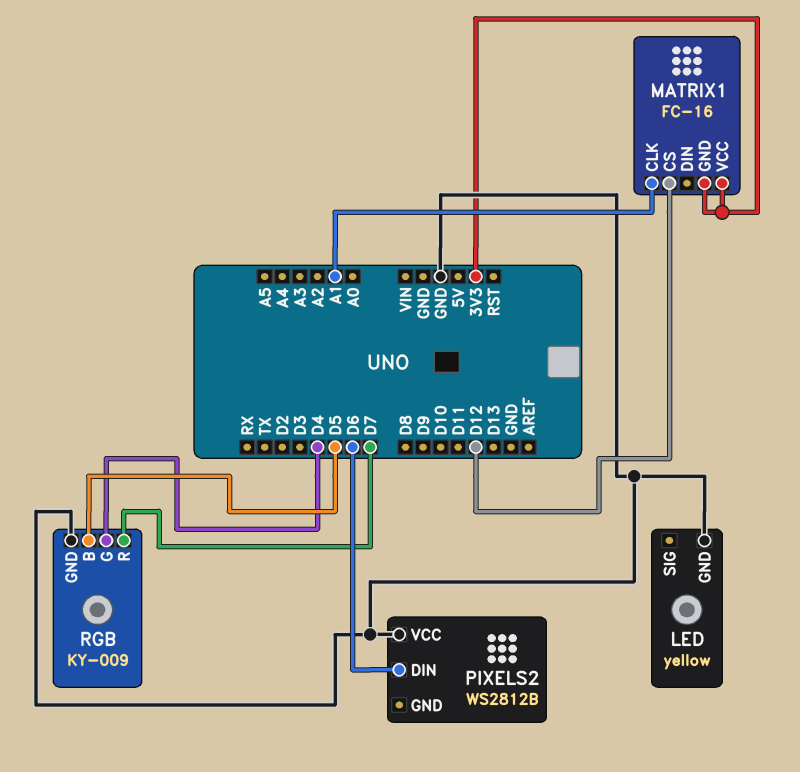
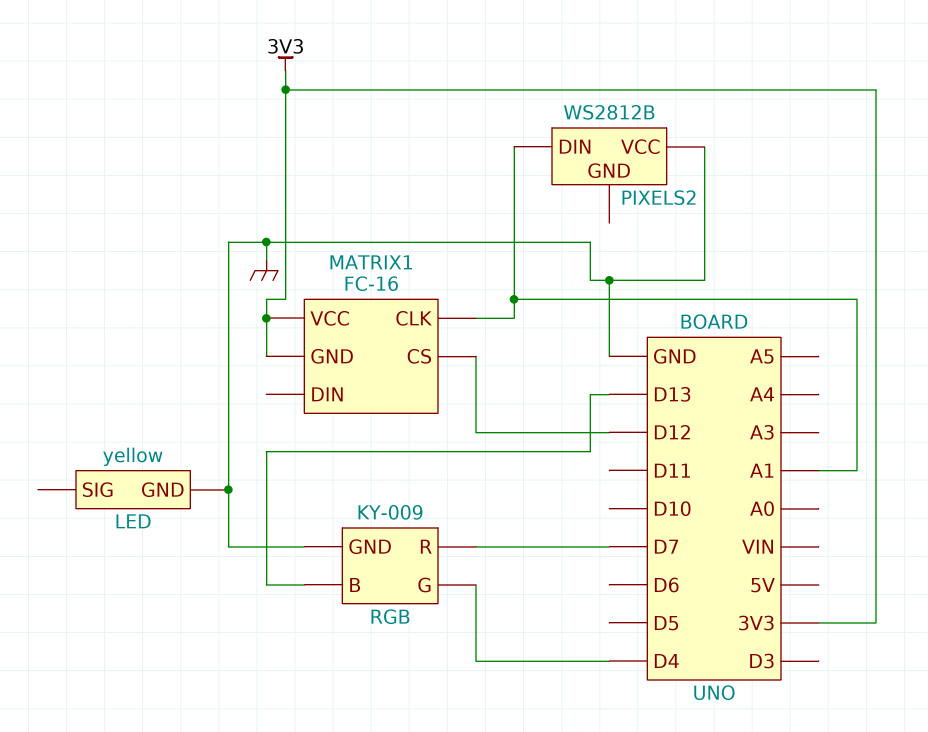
PIXELS2 pin DIN: D6 -> A1
RGB pin B: D5 -> D13

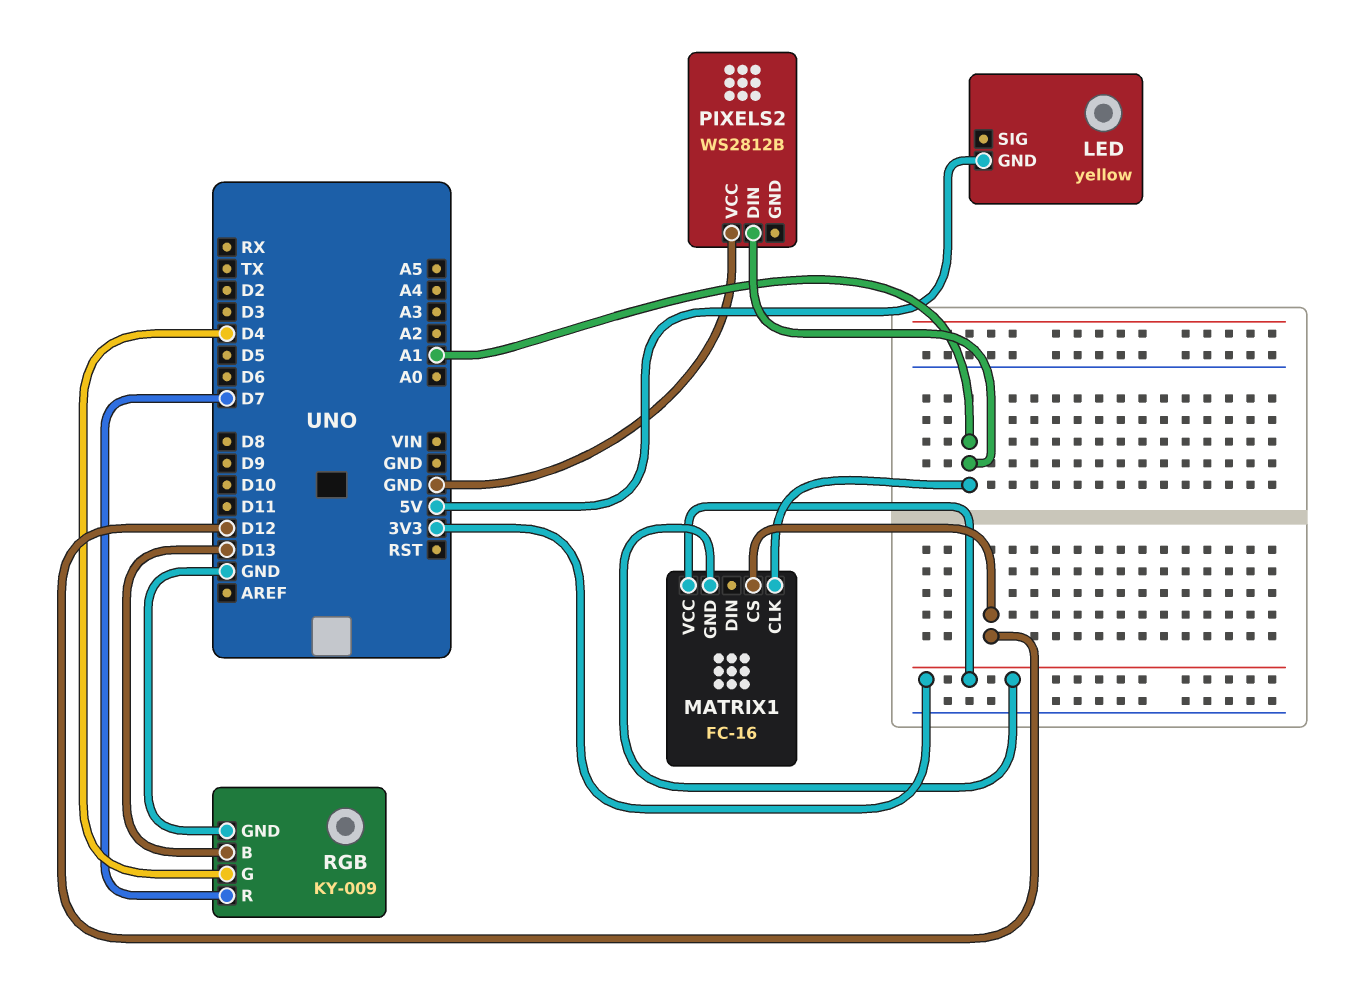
LED pin GND: GND -> 5V

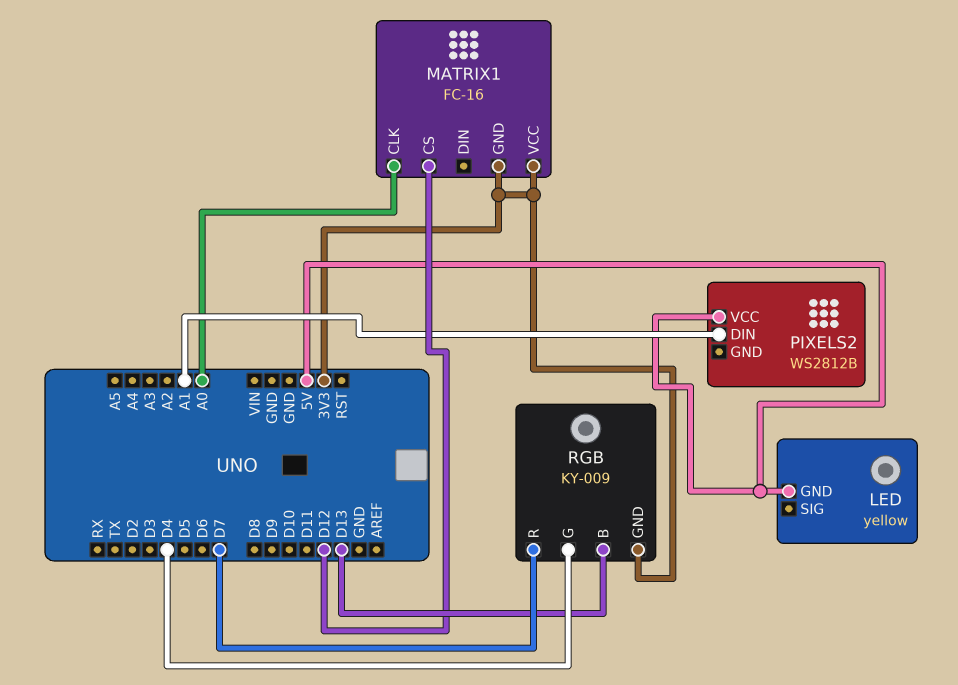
MATRIX1 pin CLK: A1 -> A0
PIXELS2 pin VCC: GND -> 5V
RGB pin GND: GND -> 3V3

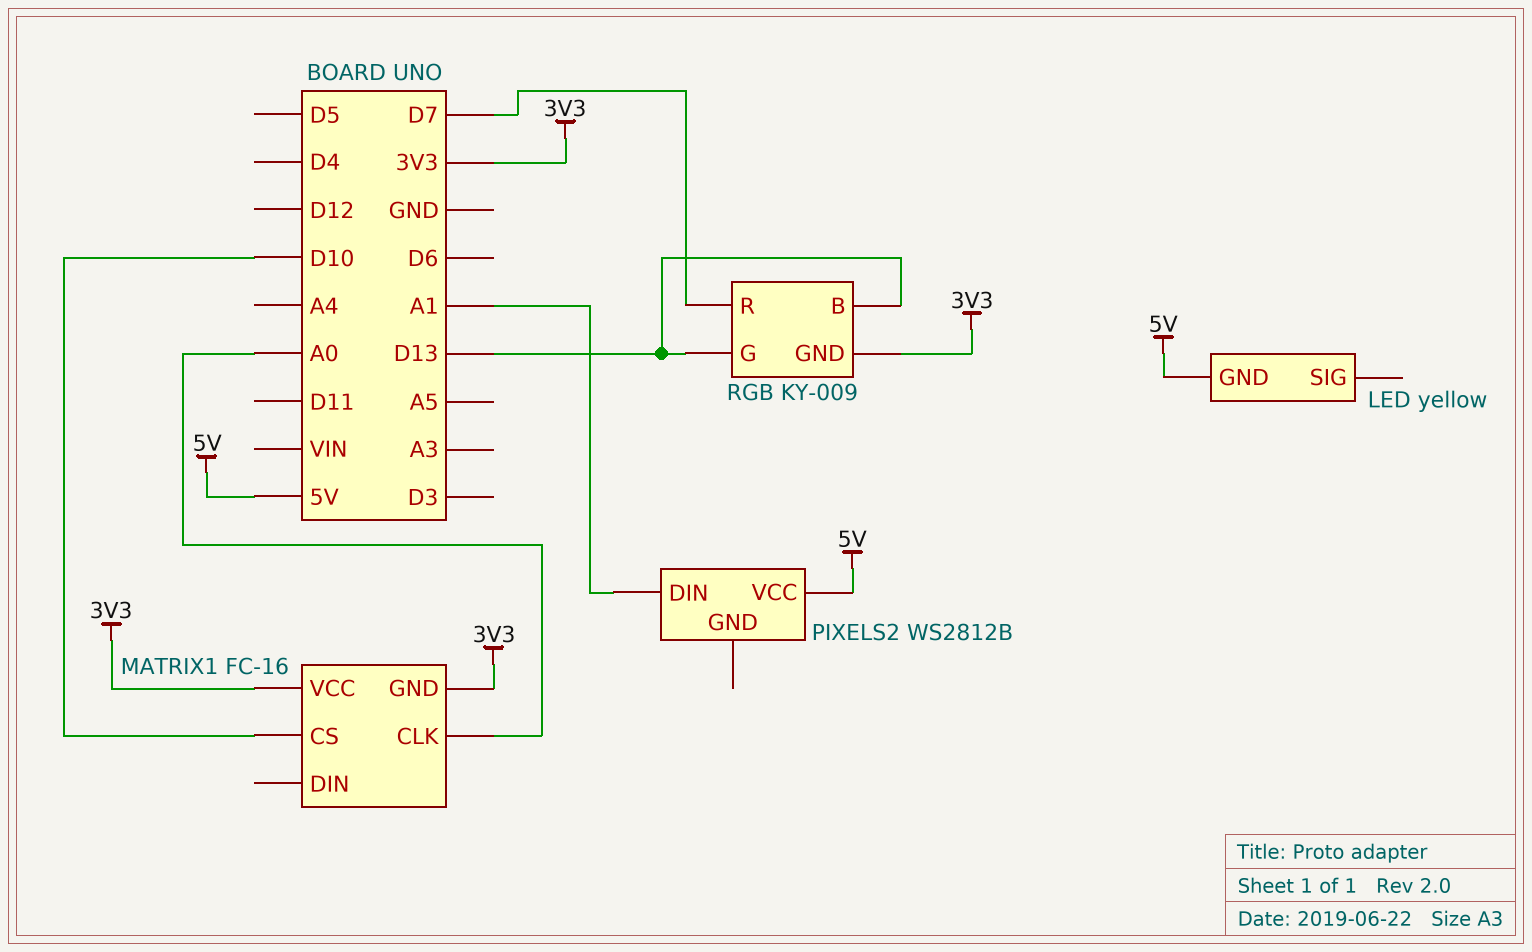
MATRIX1 pin CS: D12 -> D10
RGB pin G: D4 -> D13

